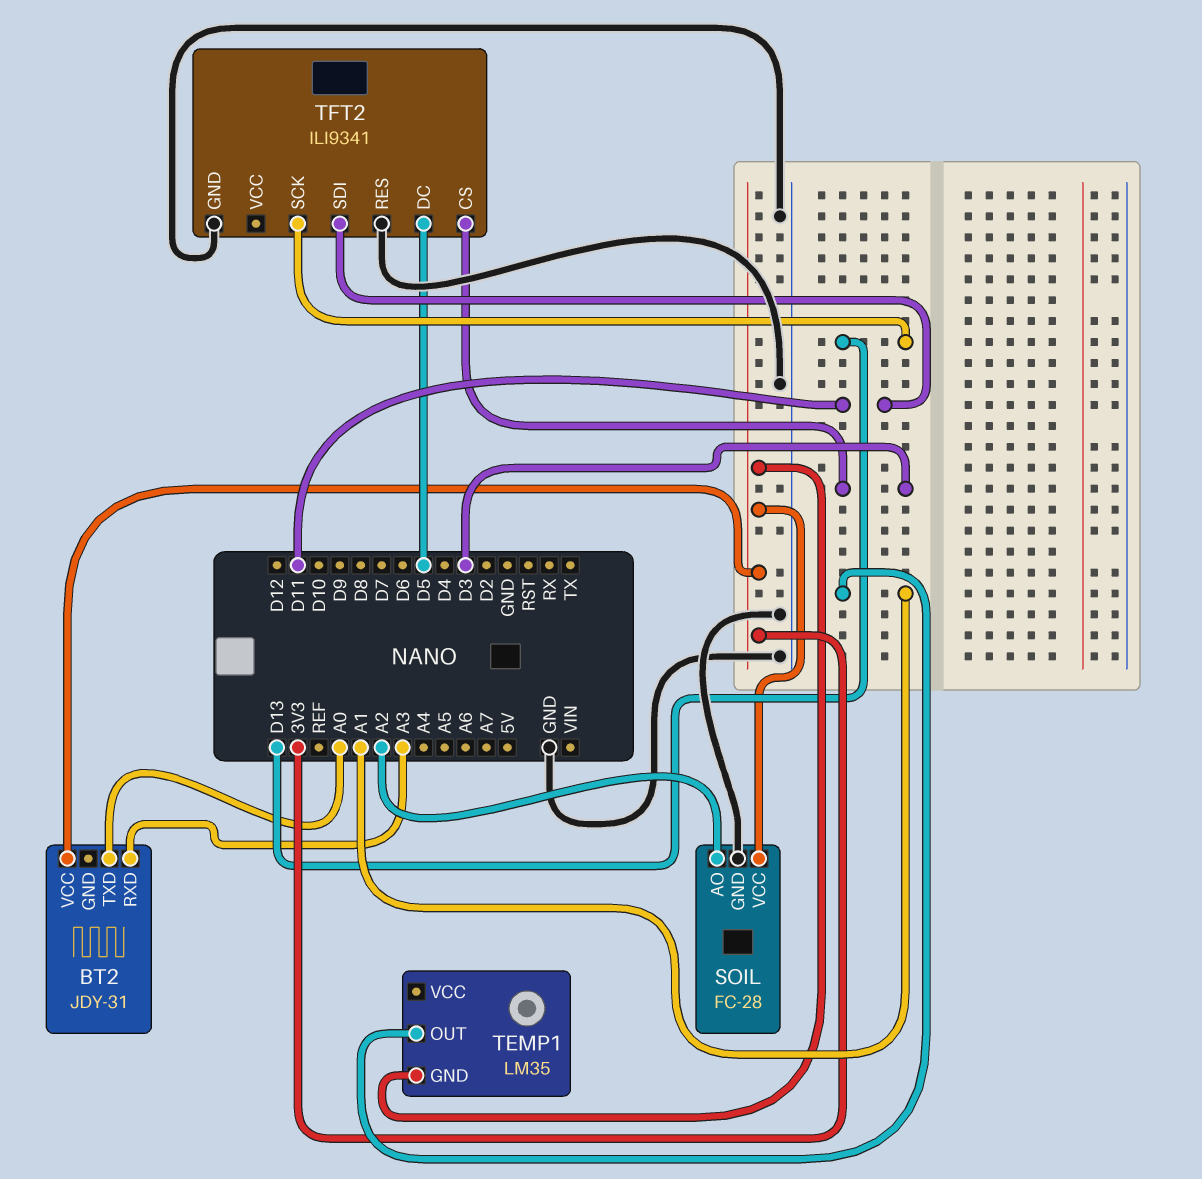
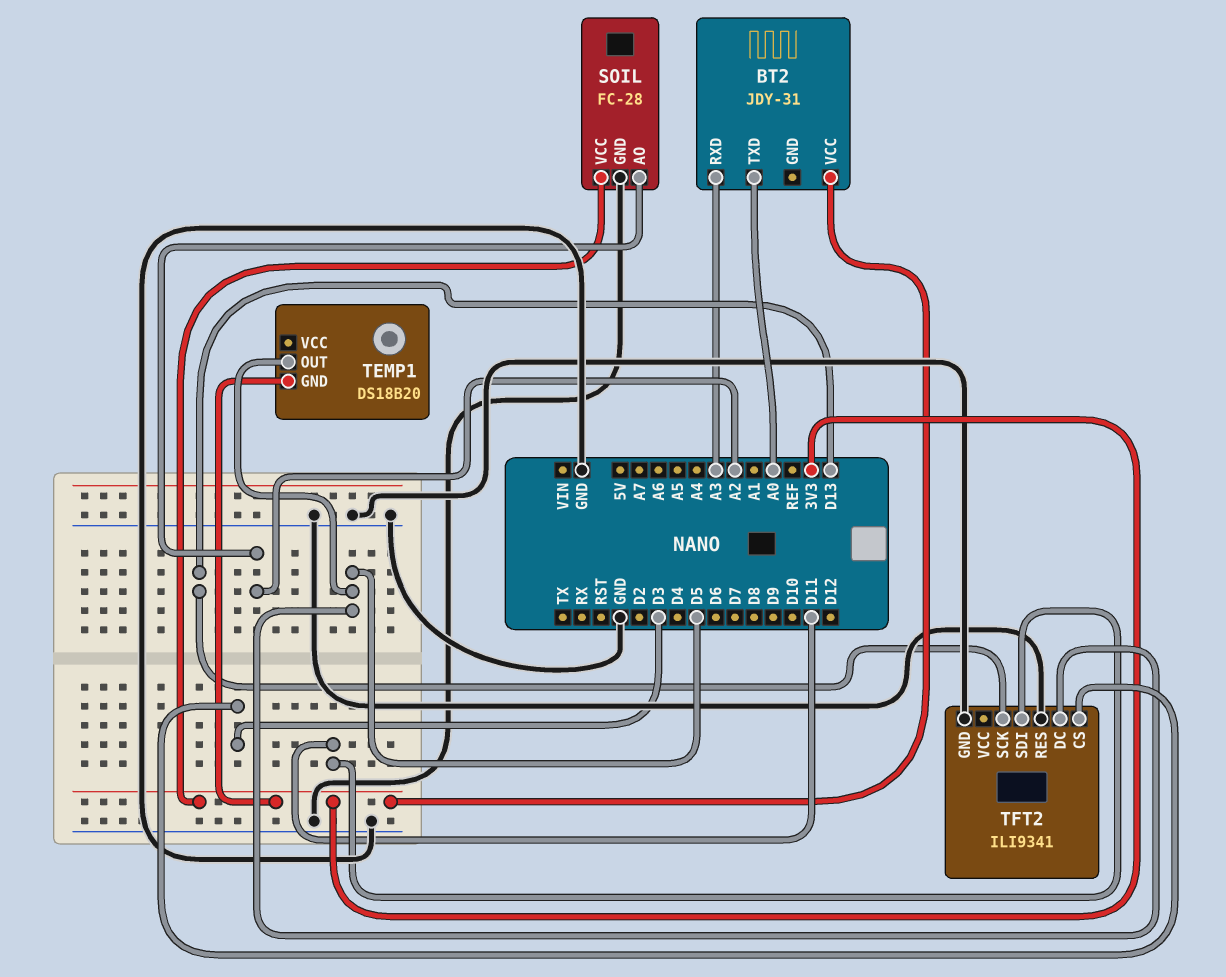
TEMP1: LM35 -> DS18B20
TEMP1 pin OUT: A1 -> D5

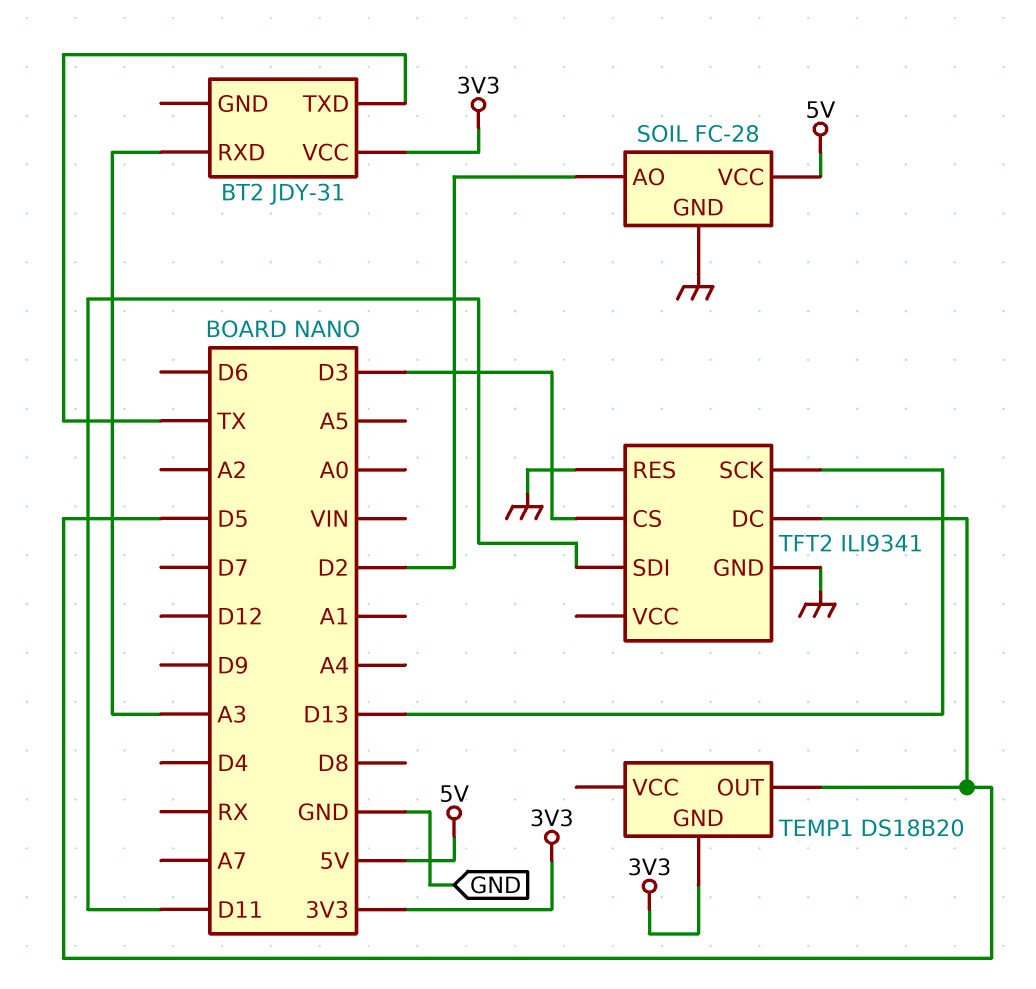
BT2 pin TXD: A0 -> TX
SOIL pin AO: A2 -> D2
SOIL pin VCC: 3V3 -> 5V

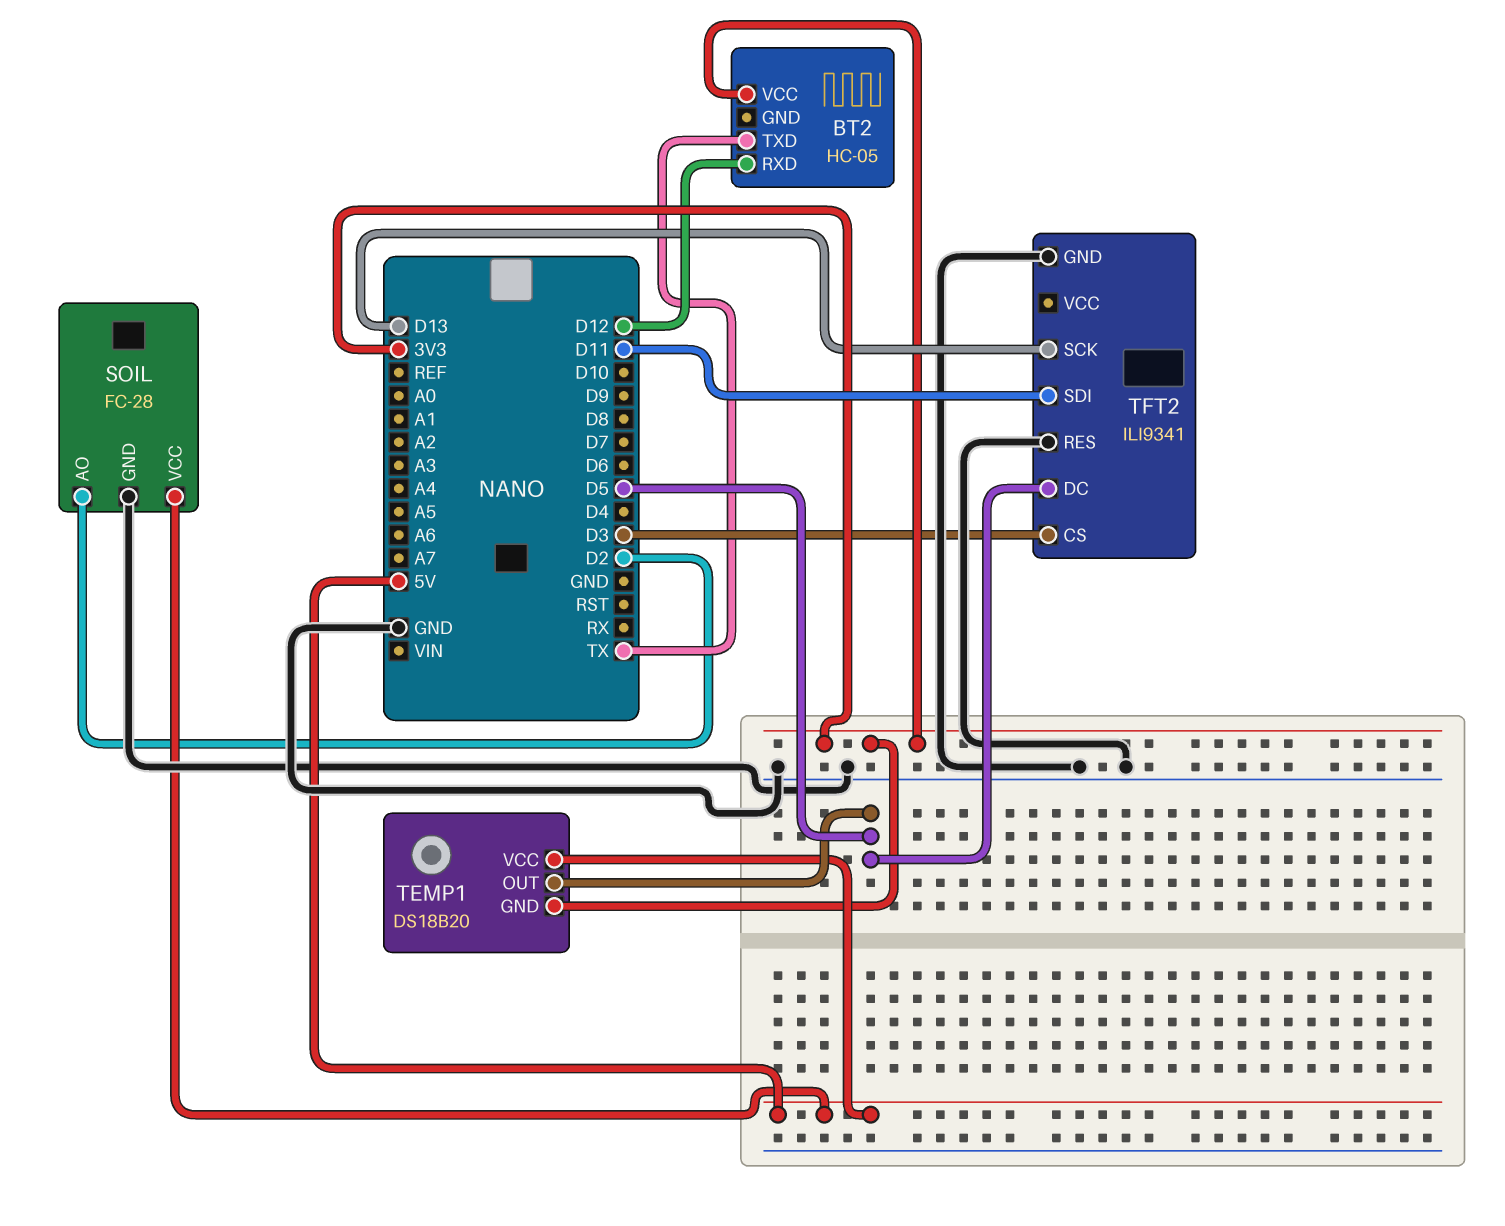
BT2: JDY-31 -> HC-05
BT2 pin RXD: A3 -> D12
TEMP1 pin VCC: none -> 5V

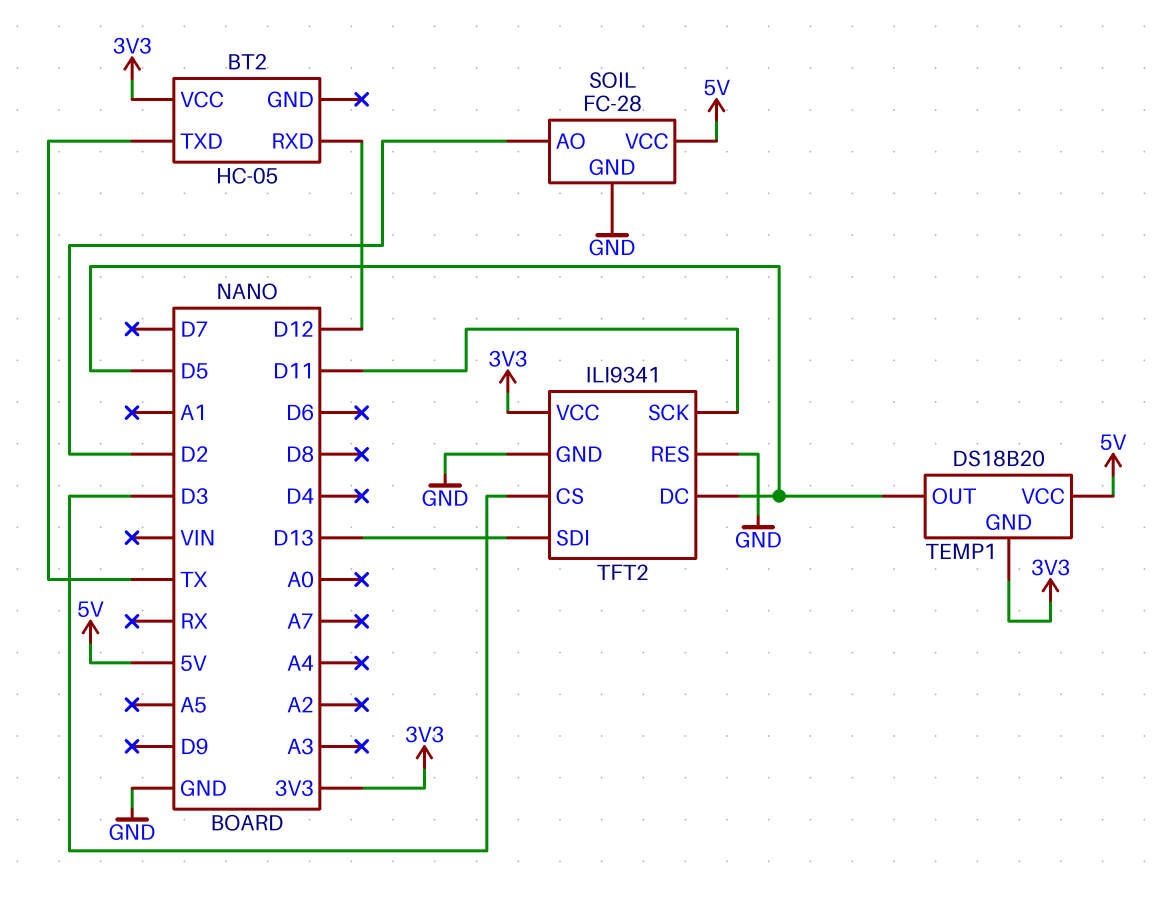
TFT2 pin SCK: D13 -> D11
TFT2 pin SDI: D11 -> D13
TFT2 pin VCC: none -> 3V3

